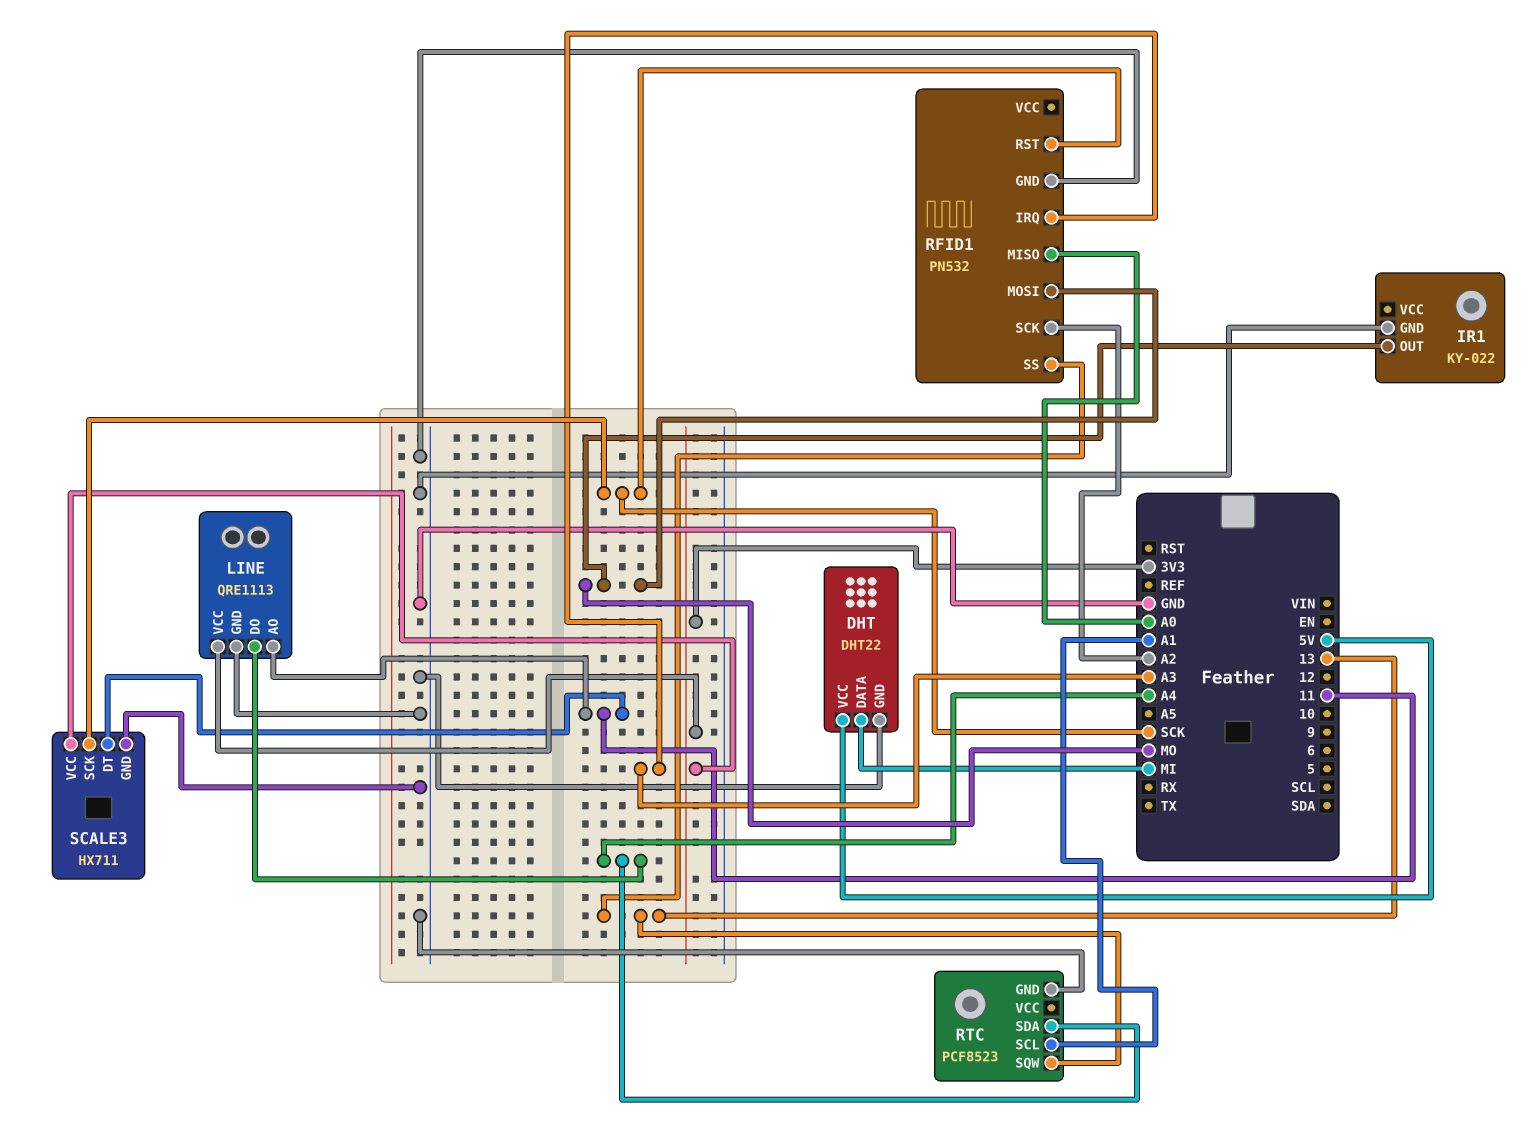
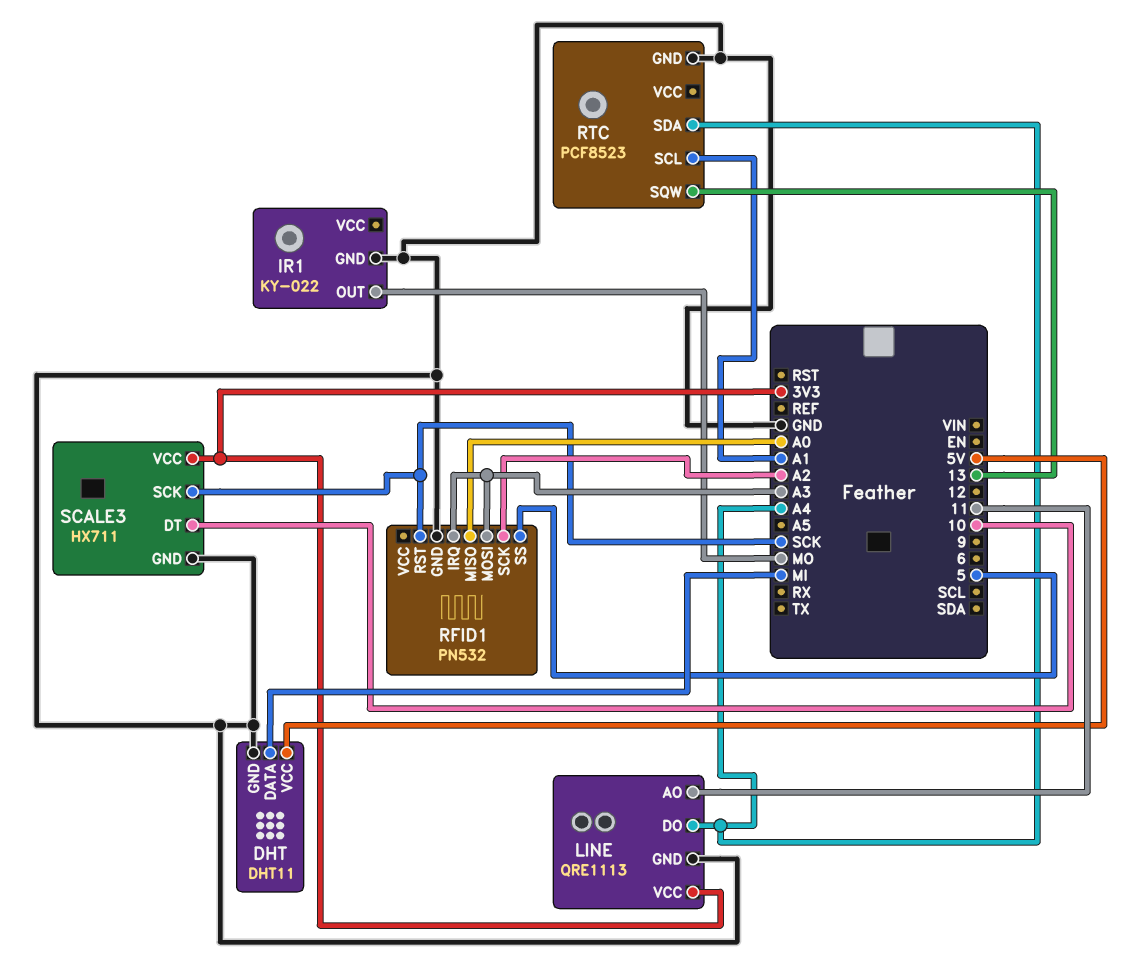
DHT: DHT22 -> DHT11
RFID1 pin MOSI: MO -> A3
RFID1 pin SS: 13 -> 5
SCALE3 pin DT: 11 -> 10

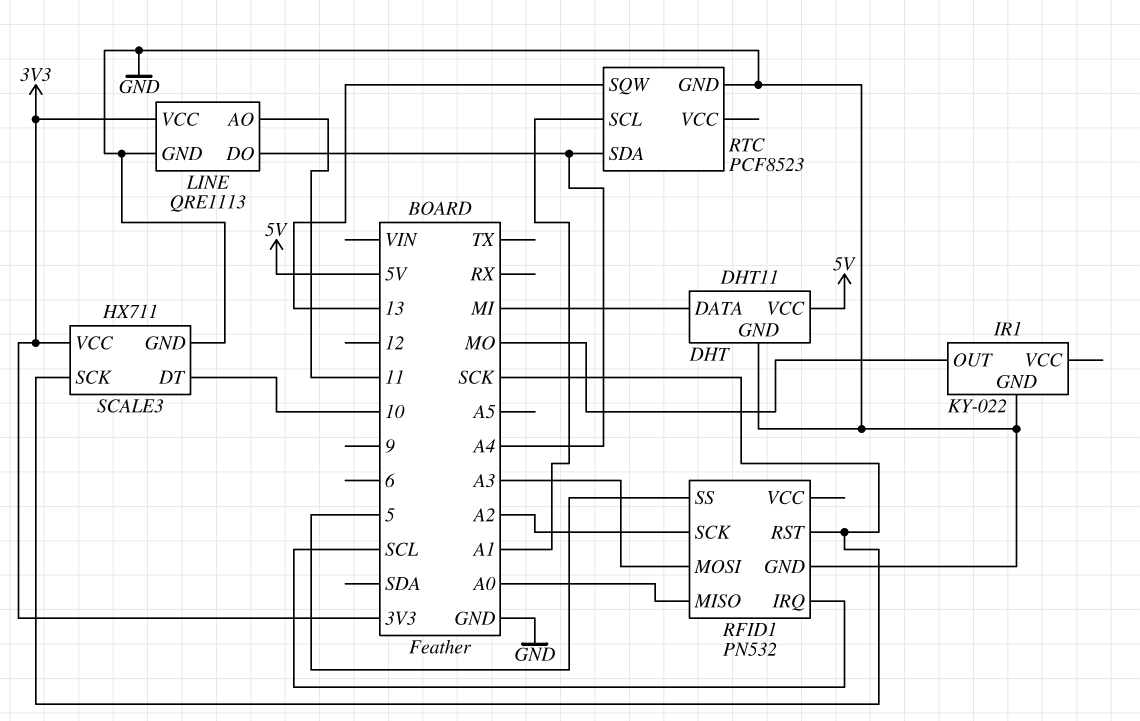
RFID1 pin IRQ: A3 -> SCL

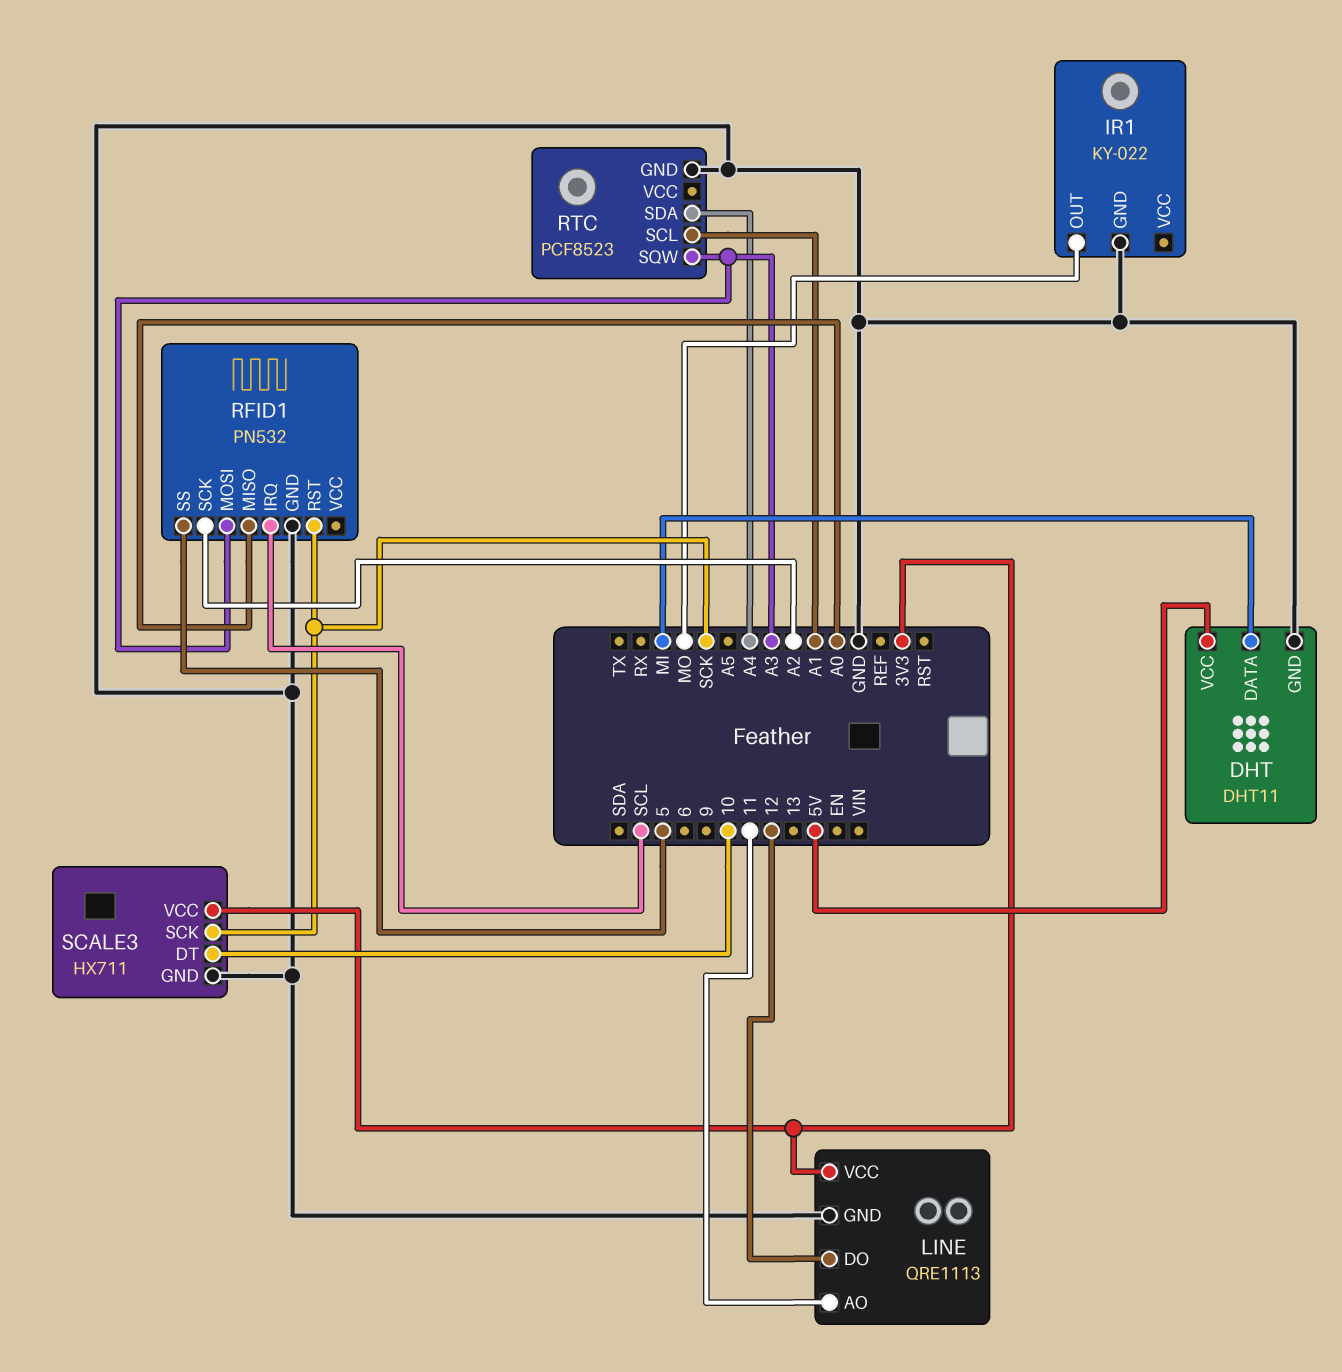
LINE pin DO: A4 -> 12
RTC pin SQW: 13 -> A3

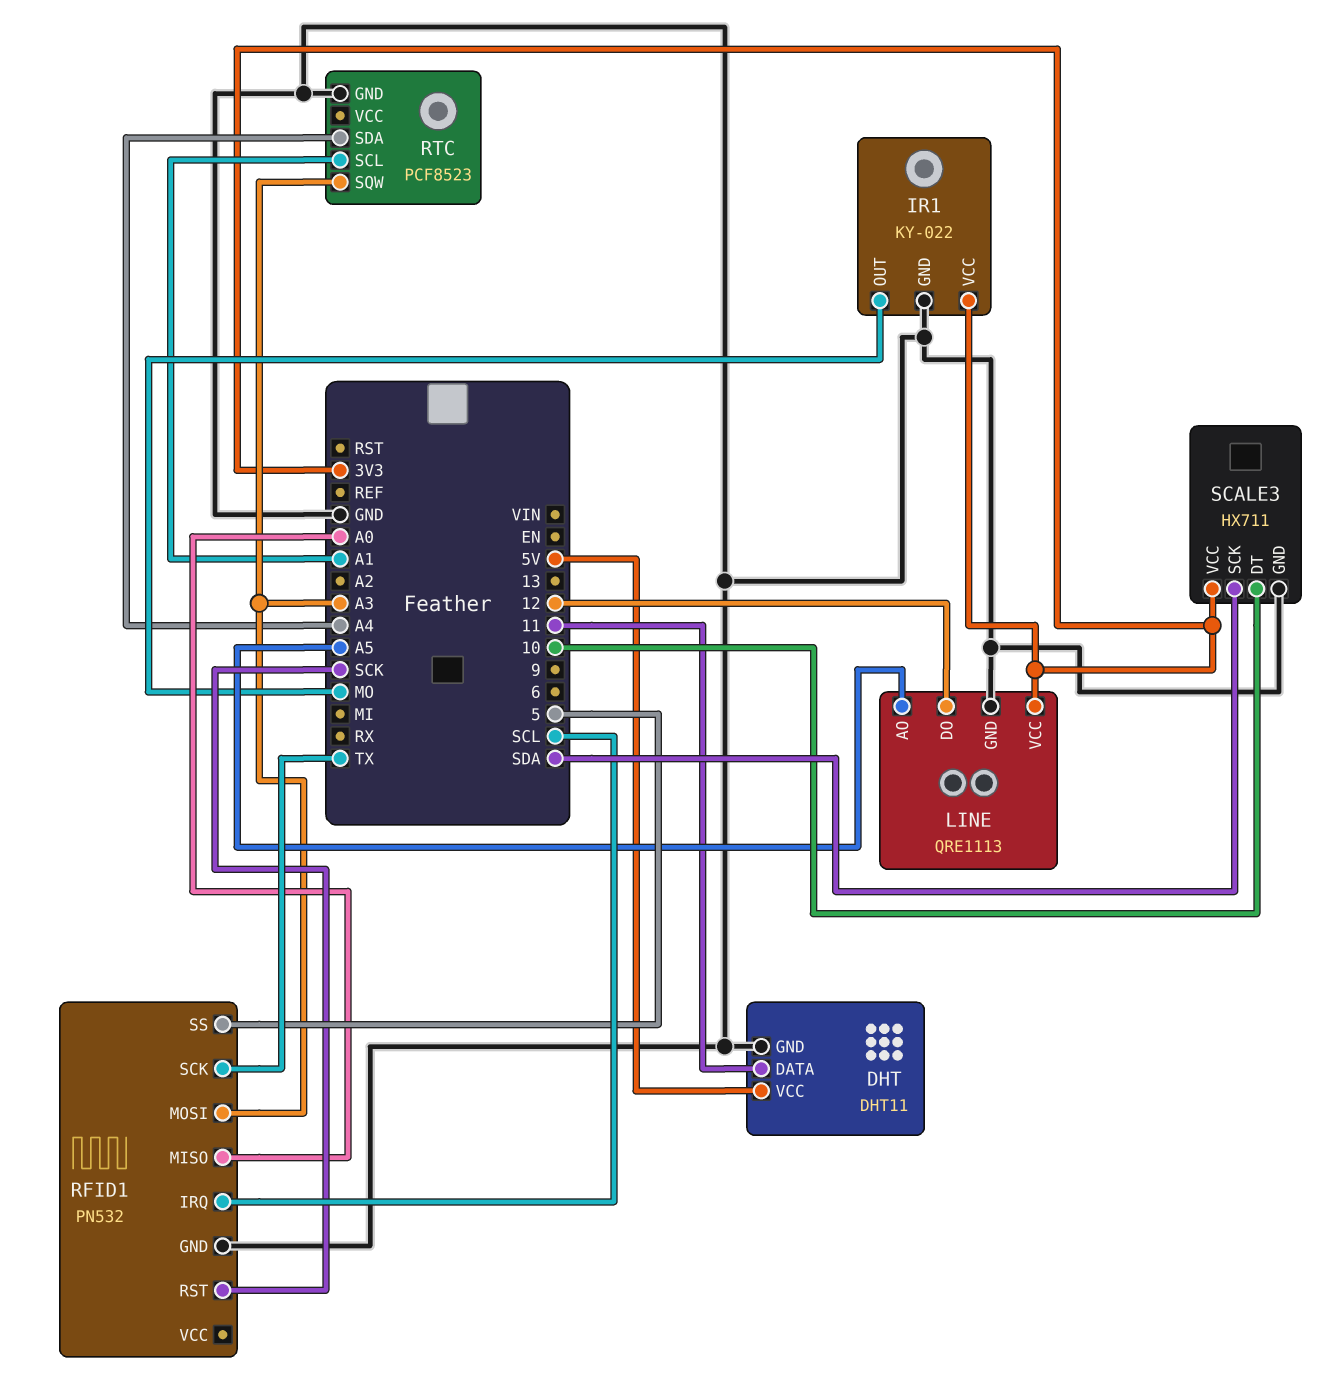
DHT pin DATA: MI -> 11
IR1 pin VCC: none -> 3V3
LINE pin AO: 11 -> A5
RFID1 pin SCK: A2 -> TX
SCALE3 pin SCK: SCK -> SDA

